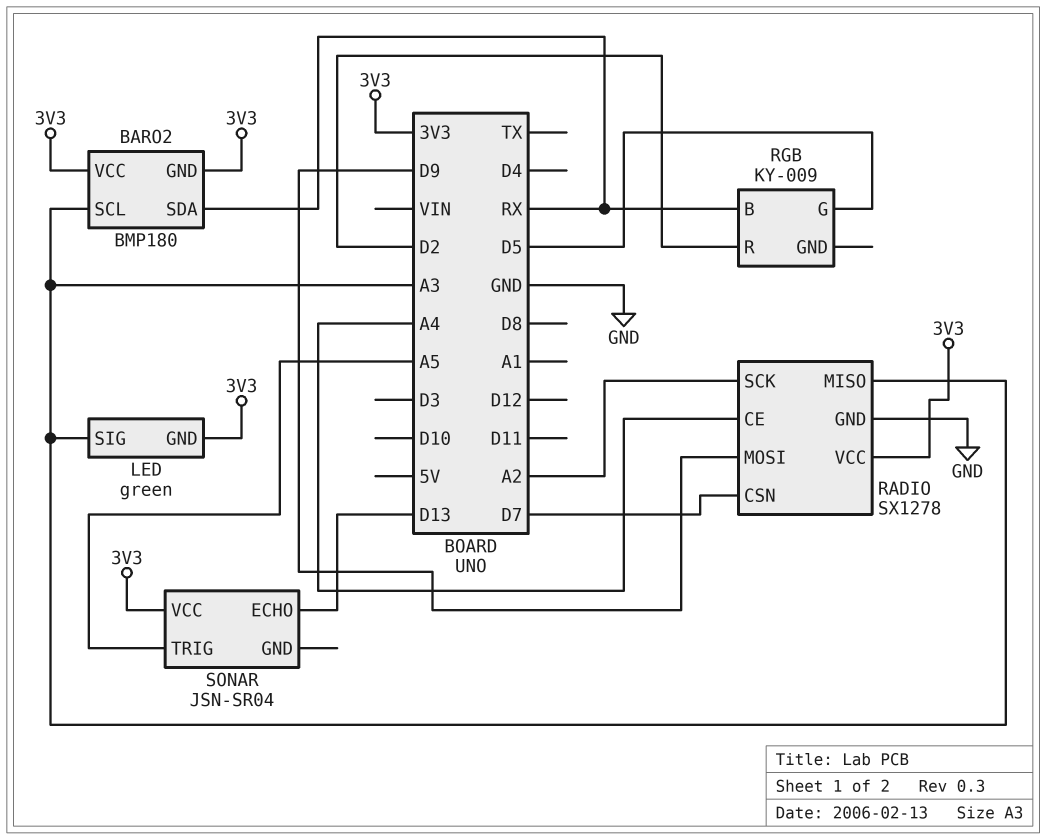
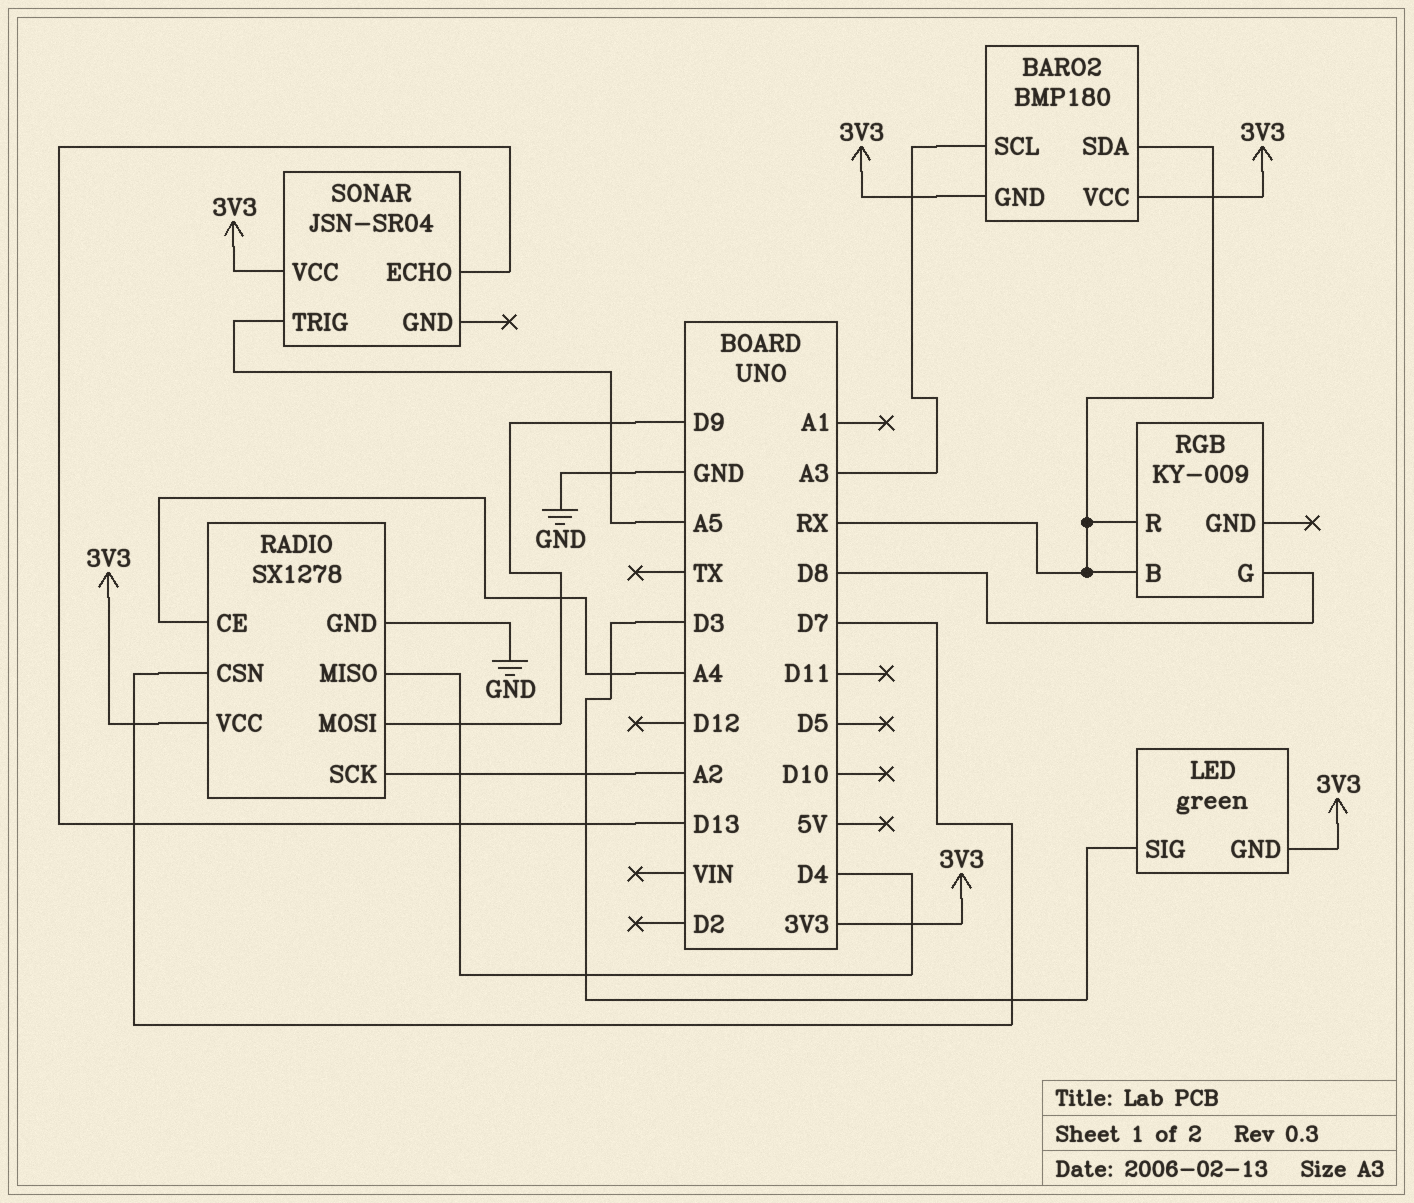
LED pin SIG: A3 -> D3
RADIO pin MISO: A3 -> D4
RGB pin G: D5 -> D8
RGB pin R: D2 -> RX

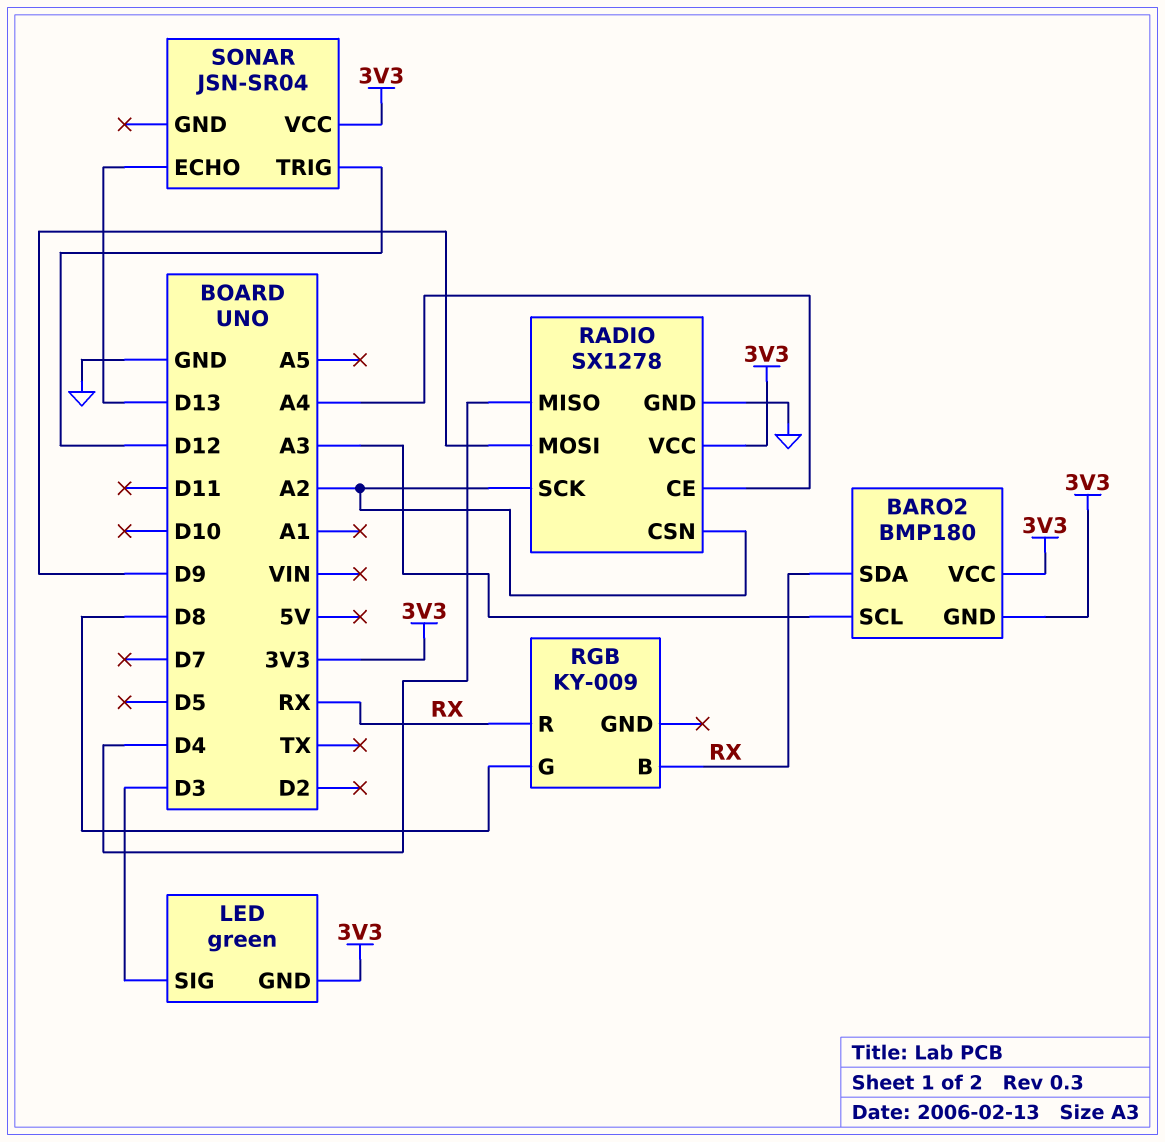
RADIO pin CSN: D7 -> A2
SONAR pin TRIG: A5 -> D12

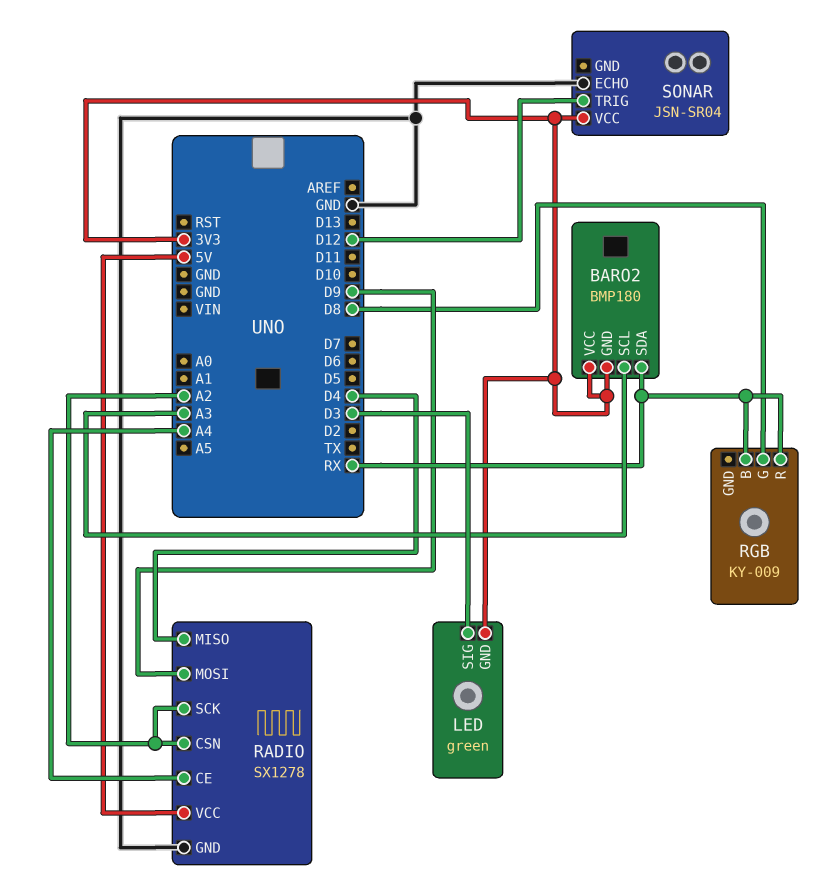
RADIO pin VCC: 3V3 -> 5V
SONAR pin ECHO: D13 -> GND

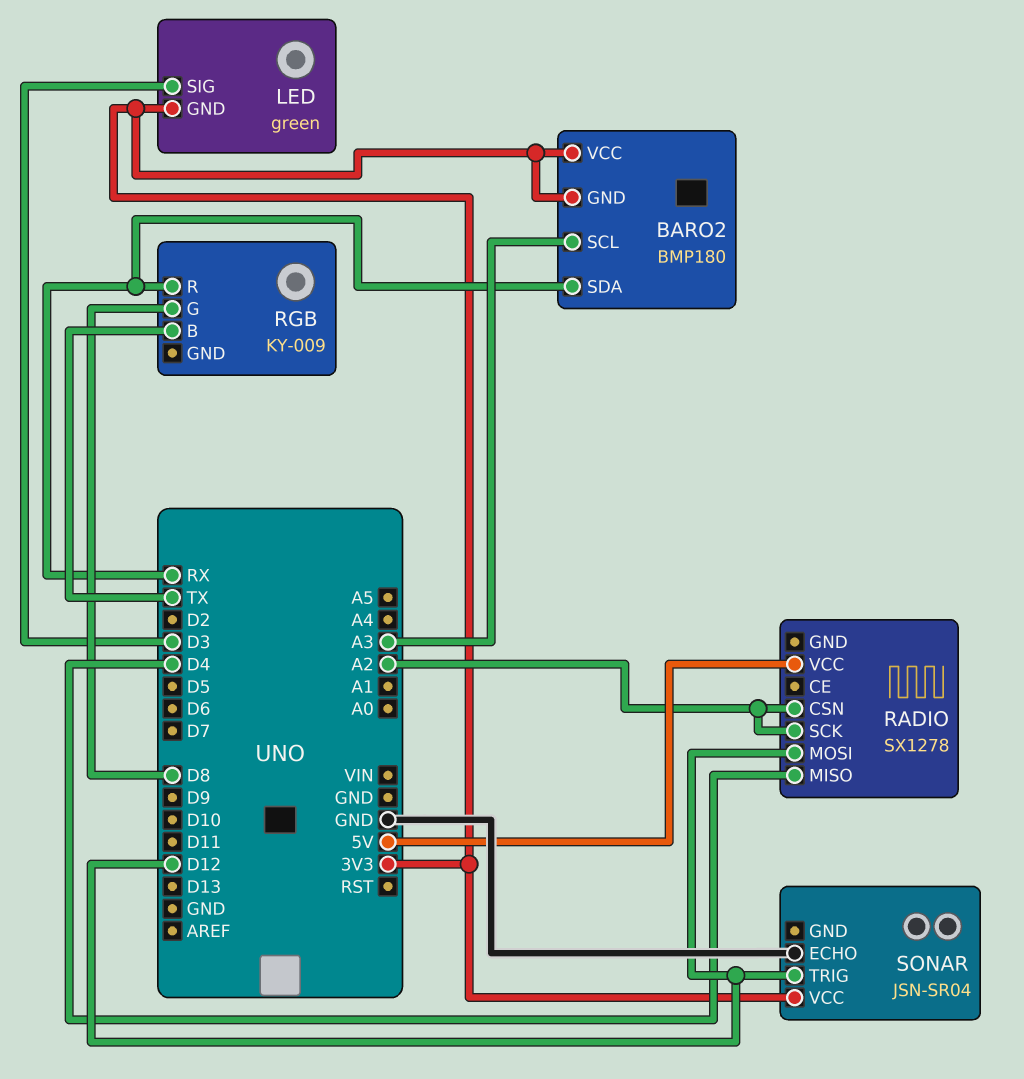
RADIO pin CE: A4 -> none
RADIO pin GND: GND -> none
RADIO pin MOSI: D9 -> D12
RGB pin B: RX -> TX

